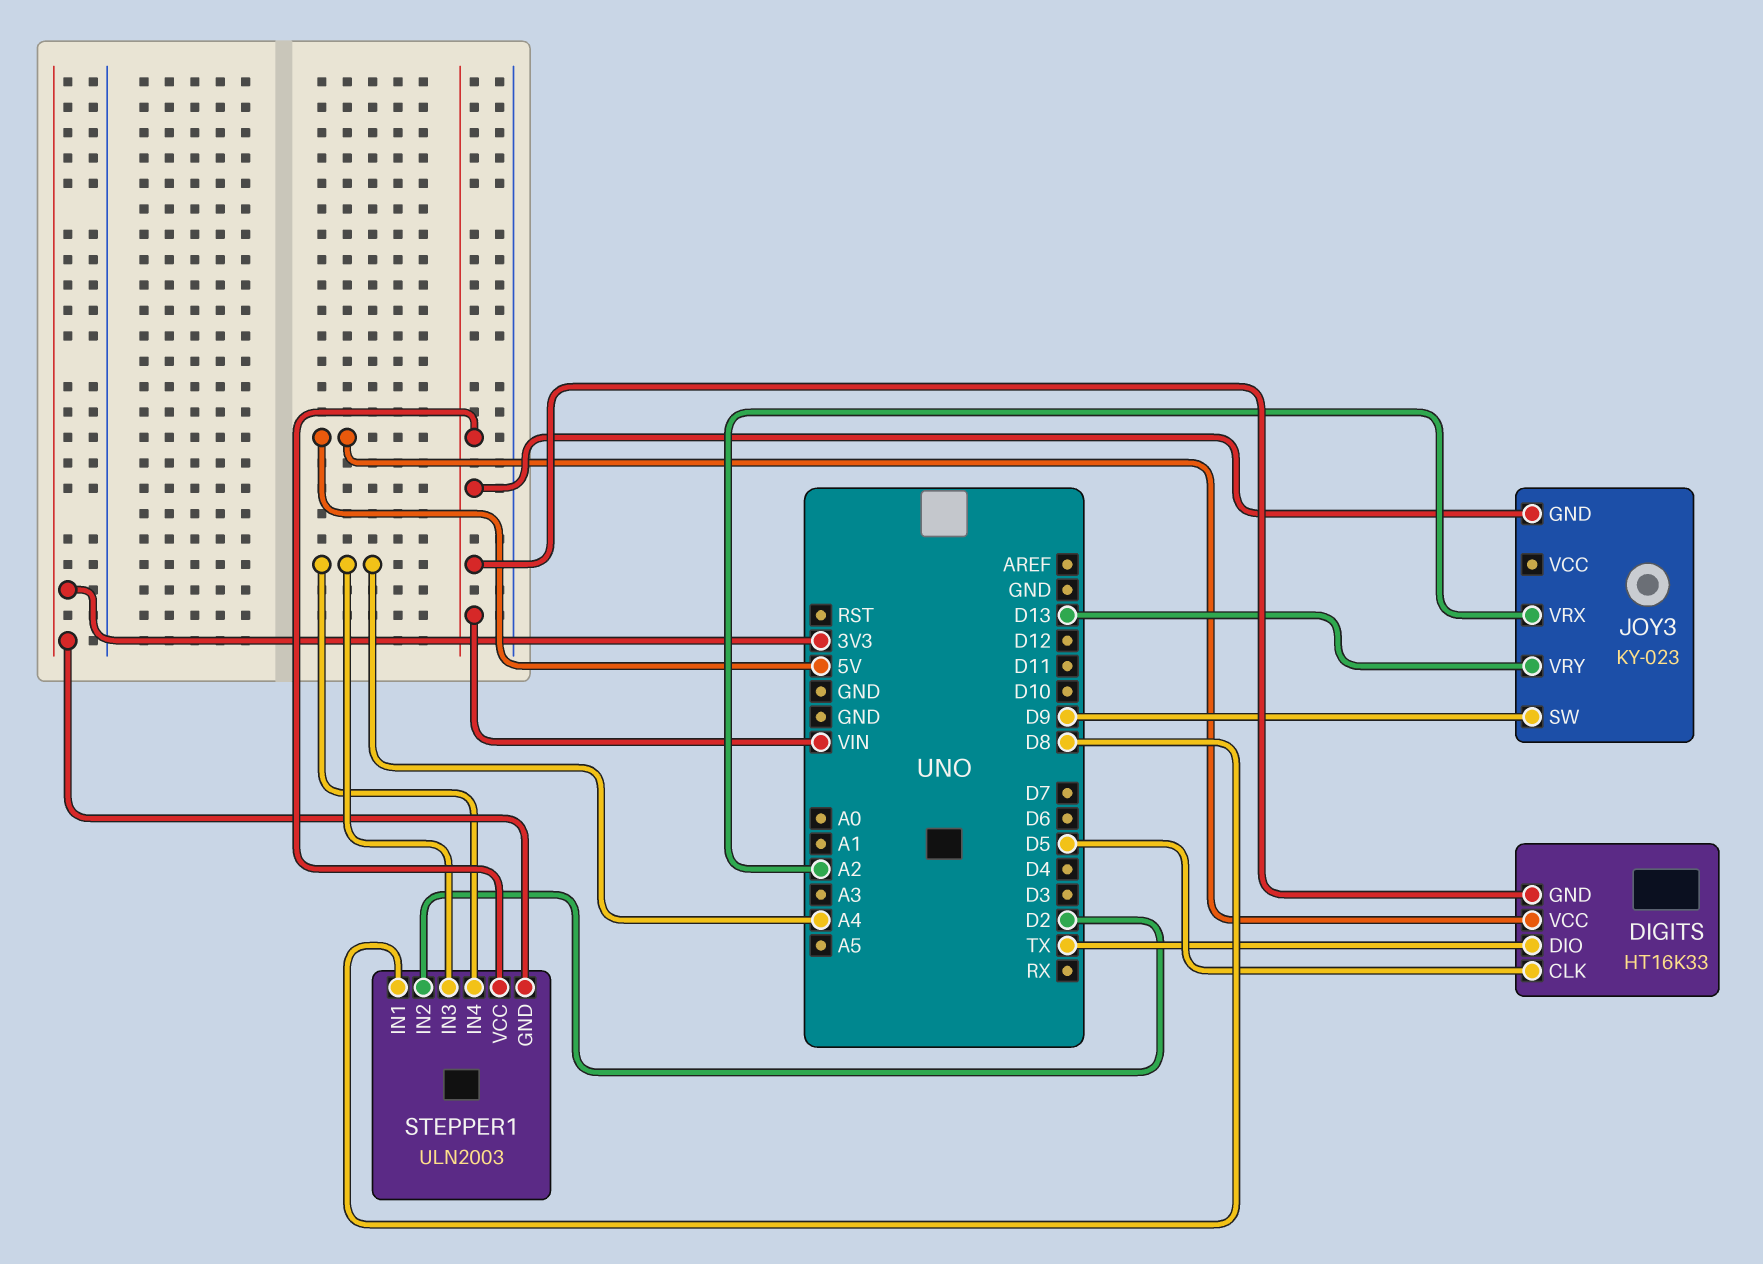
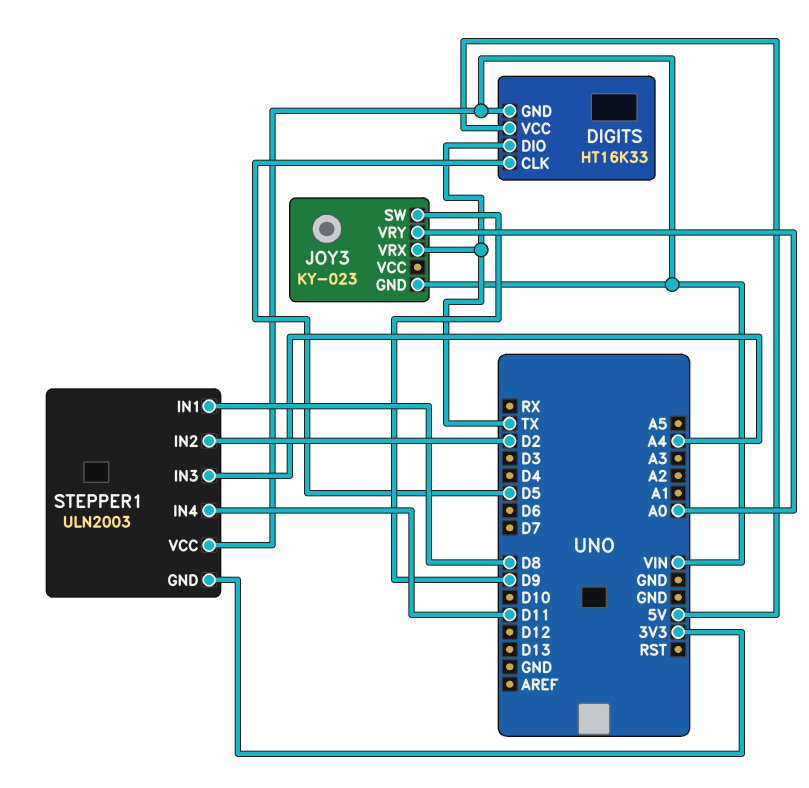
JOY3 pin VRX: A2 -> TX
JOY3 pin VRY: D13 -> A0
STEPPER1 pin IN4: A4 -> D11

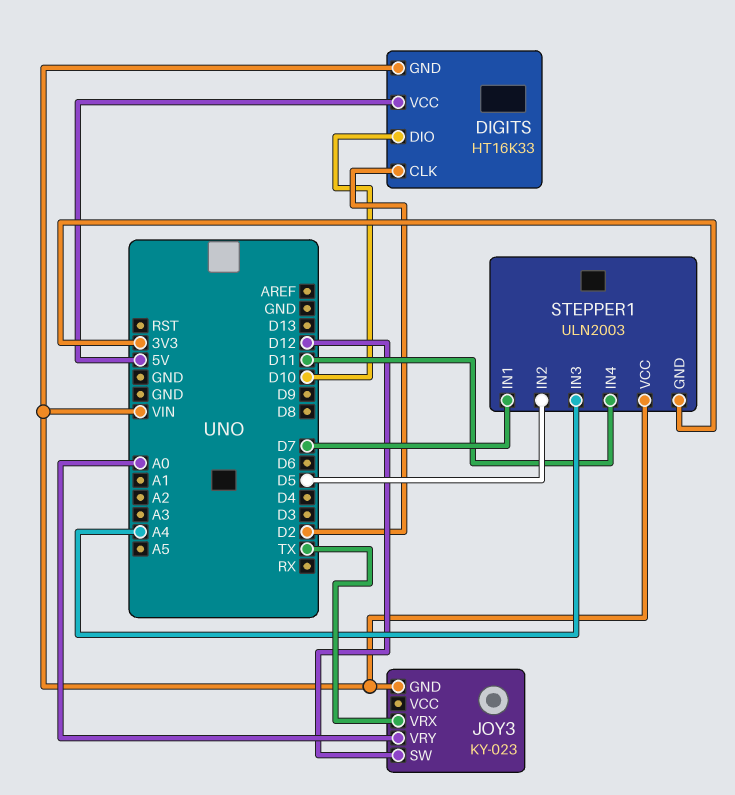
DIGITS pin CLK: D5 -> D2
DIGITS pin DIO: TX -> D10
JOY3 pin SW: D9 -> D12
STEPPER1 pin IN1: D8 -> D7
STEPPER1 pin IN2: D2 -> D5

